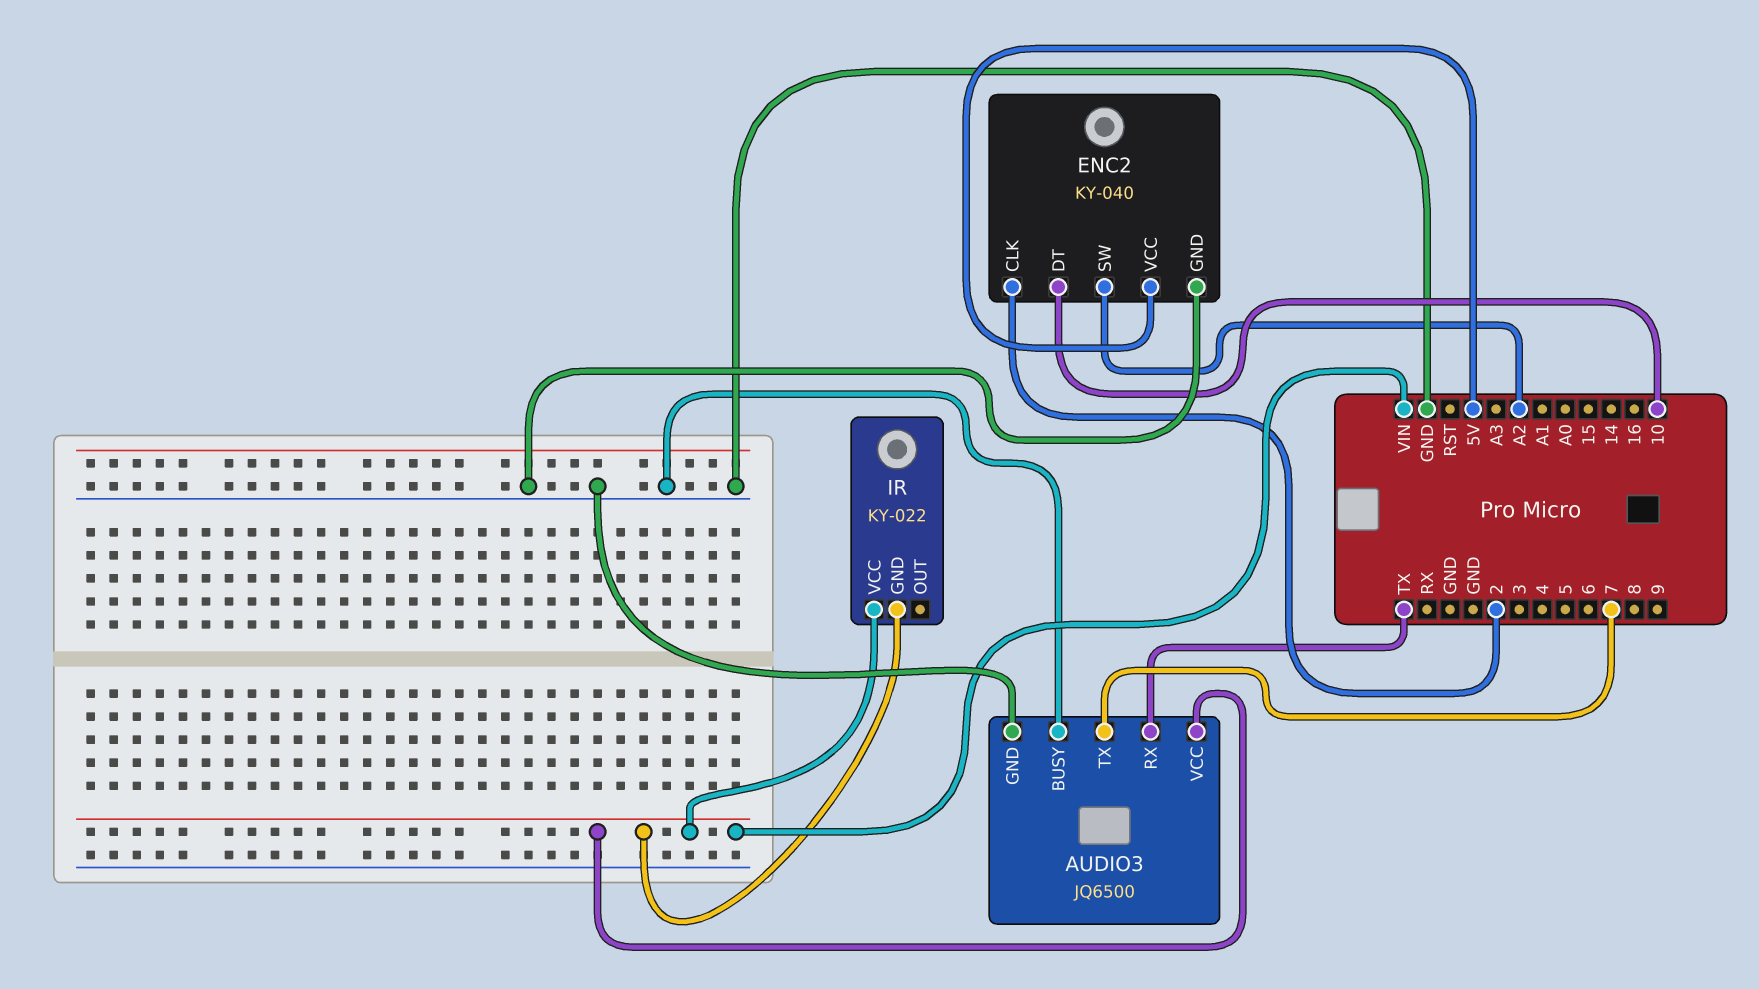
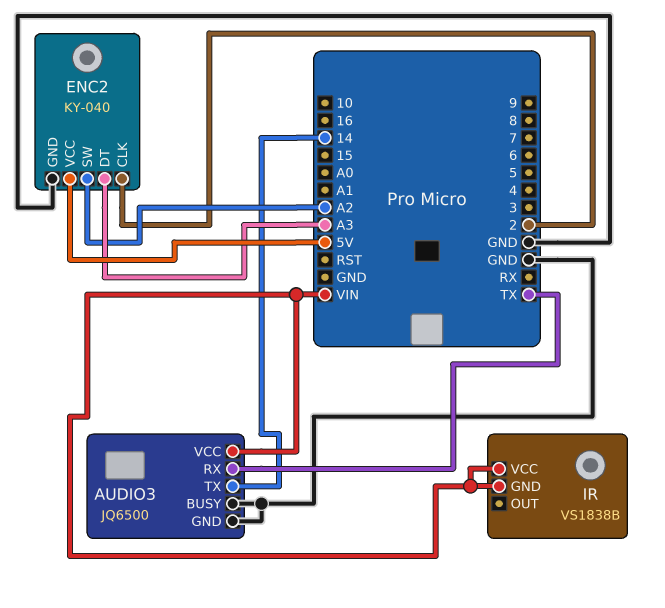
AUDIO3 pin TX: 7 -> 14
ENC2 pin DT: 10 -> A3
IR: KY-022 -> VS1838B

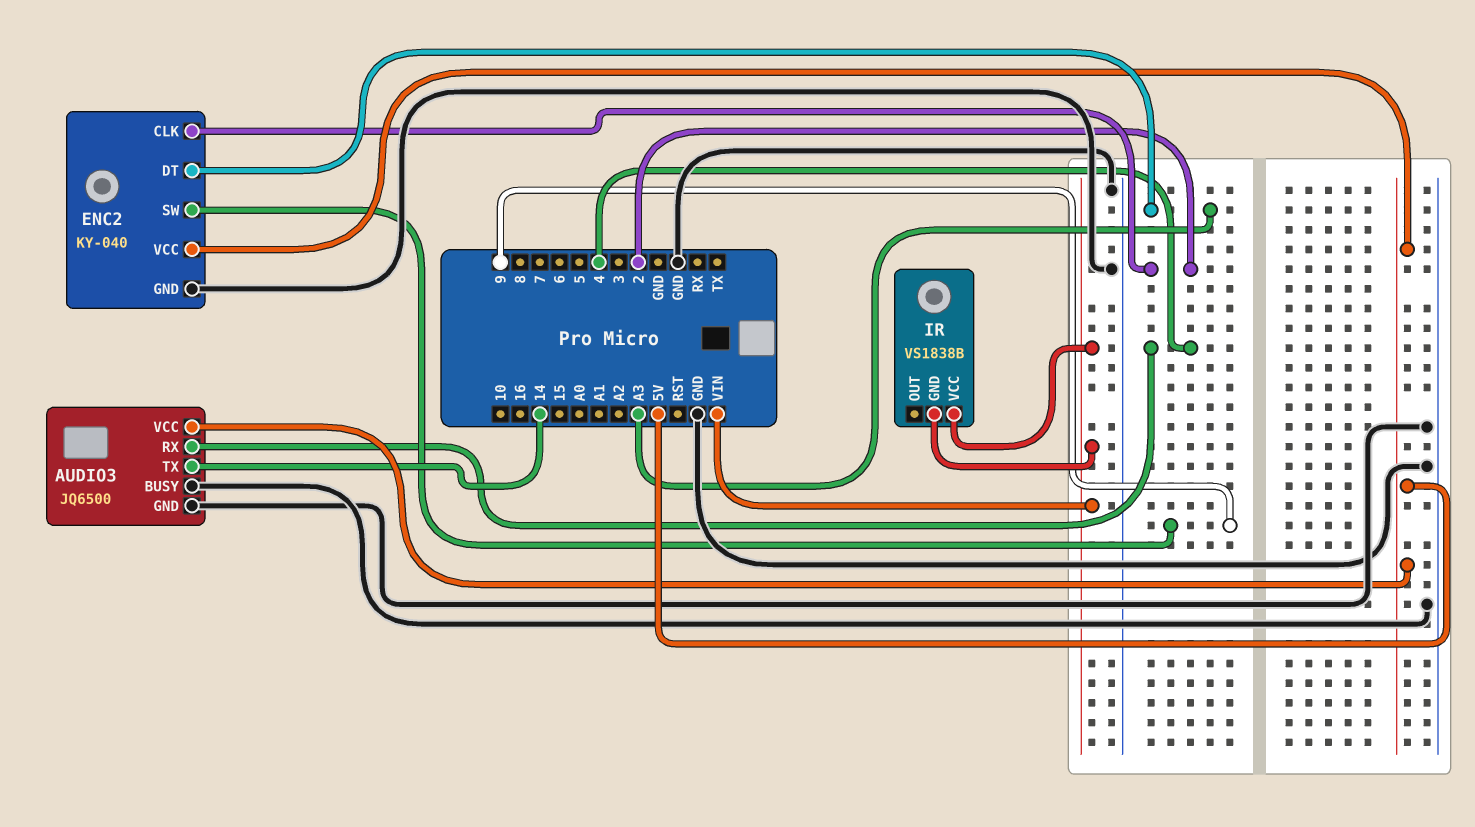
AUDIO3 pin RX: TX -> 4
AUDIO3 pin VCC: VIN -> 5V
ENC2 pin SW: A2 -> 9

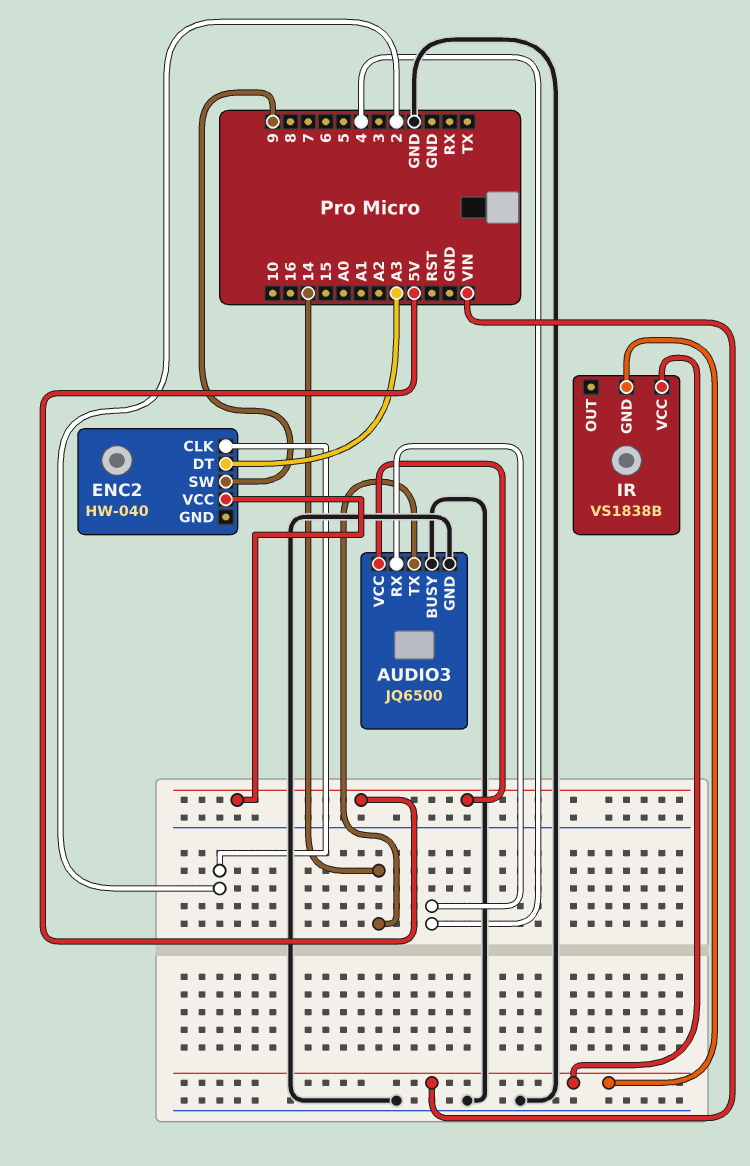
ENC2: KY-040 -> HW-040
ENC2 pin GND: GND -> none

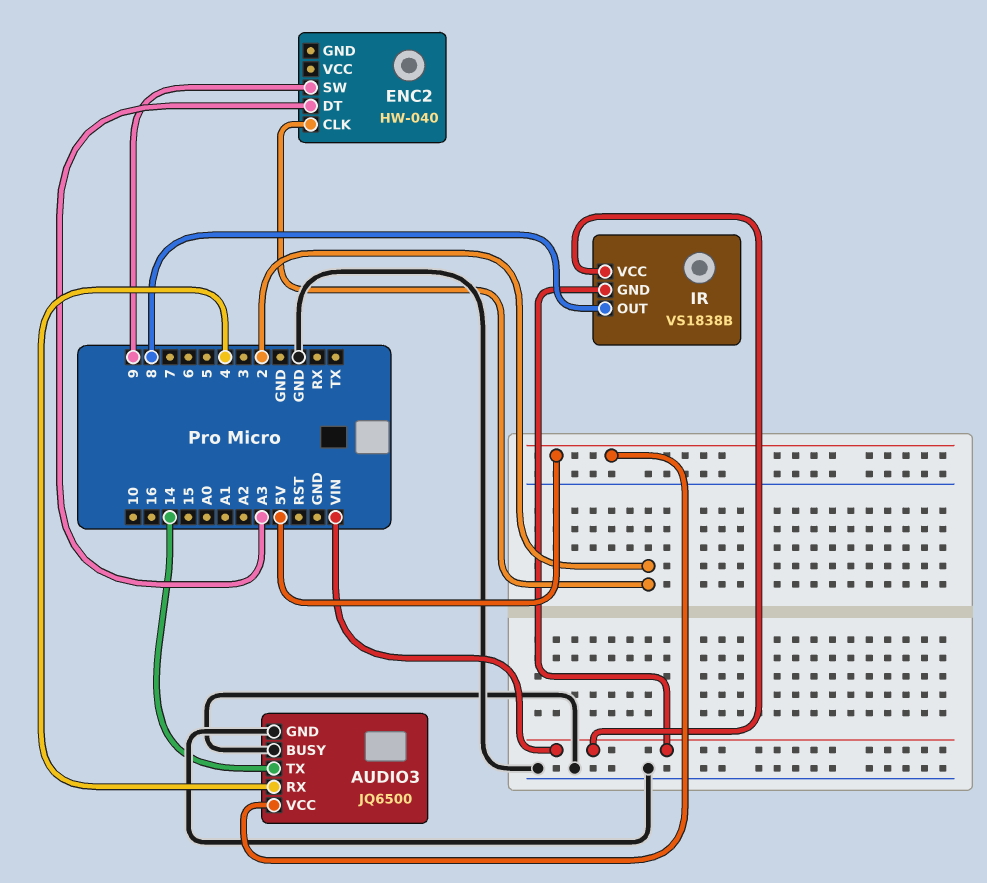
ENC2 pin VCC: 5V -> none
IR pin OUT: none -> 8

